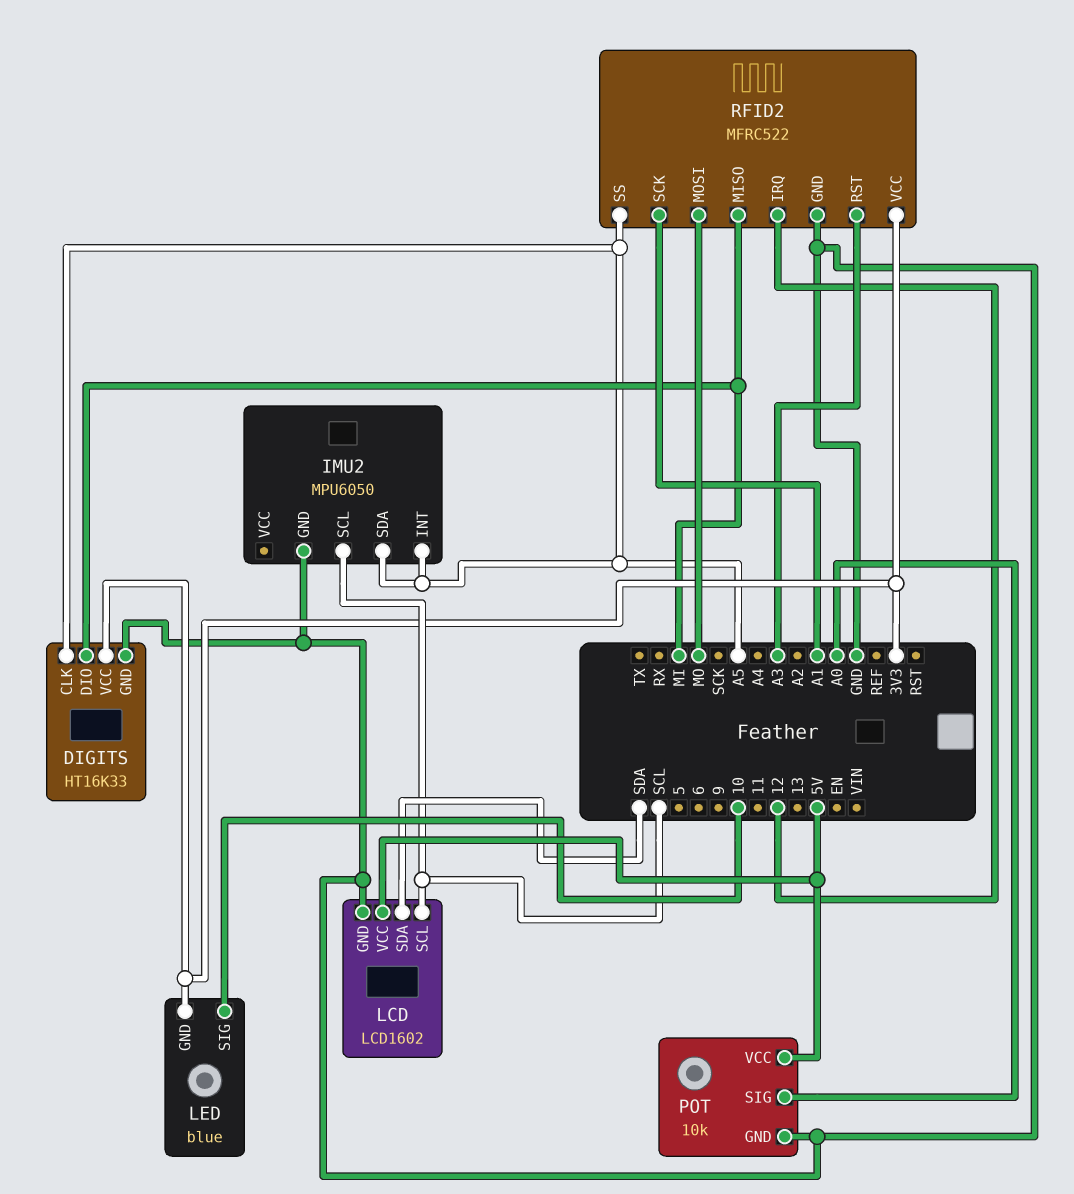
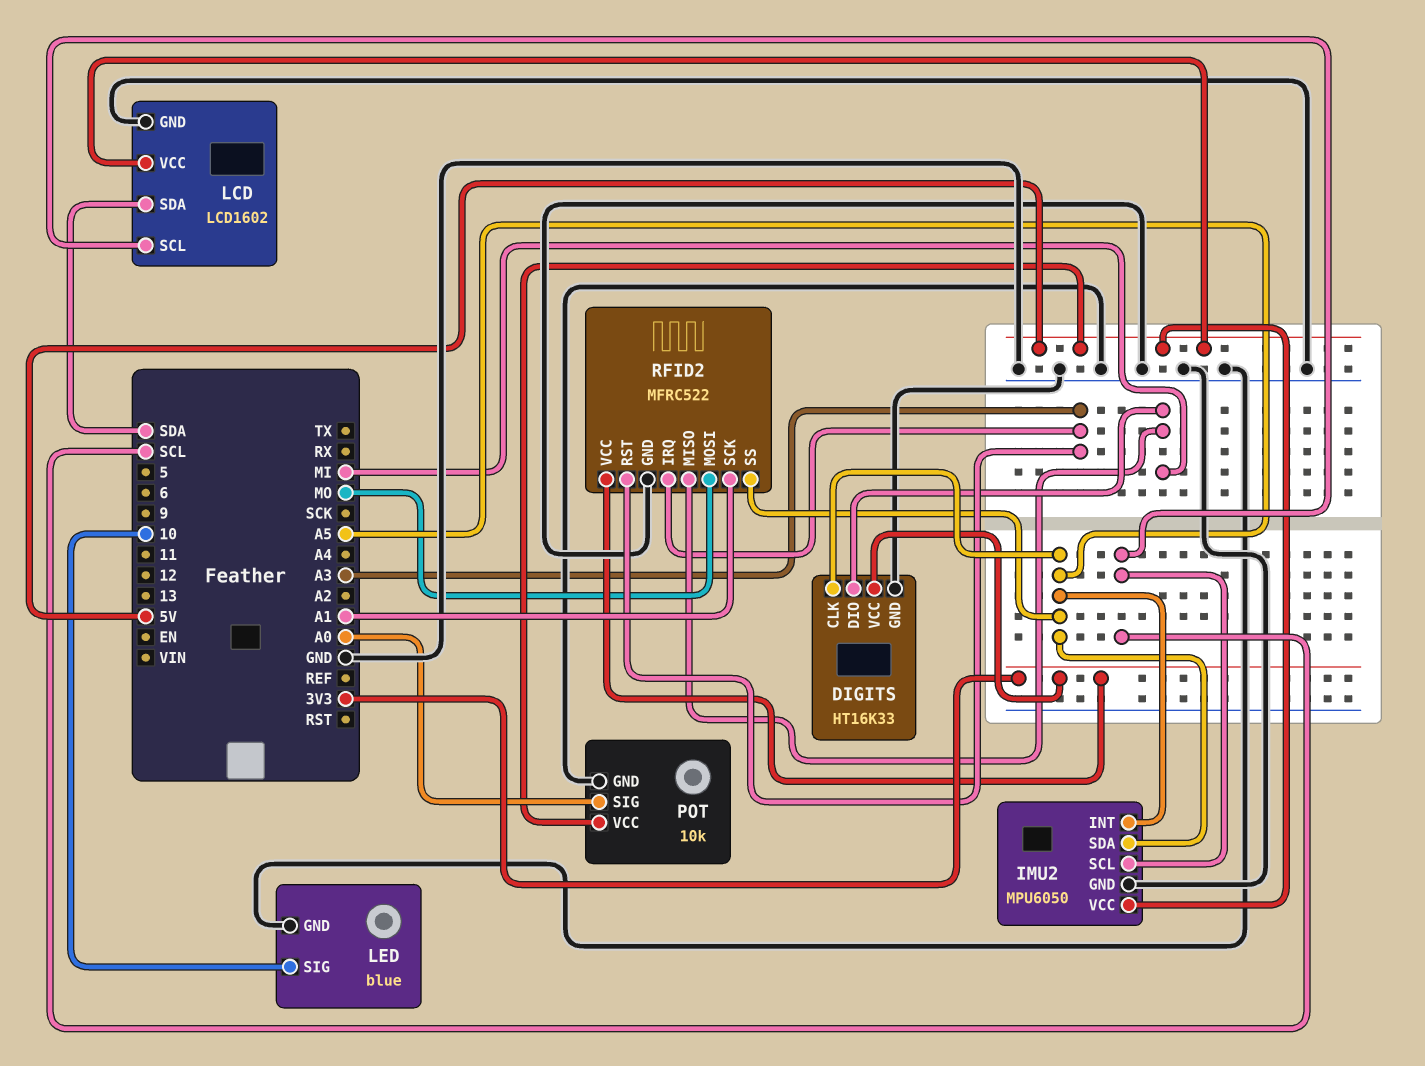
IMU2 pin VCC: none -> 5V
LED pin GND: 3V3 -> GND
RFID2 pin IRQ: 12 -> A3

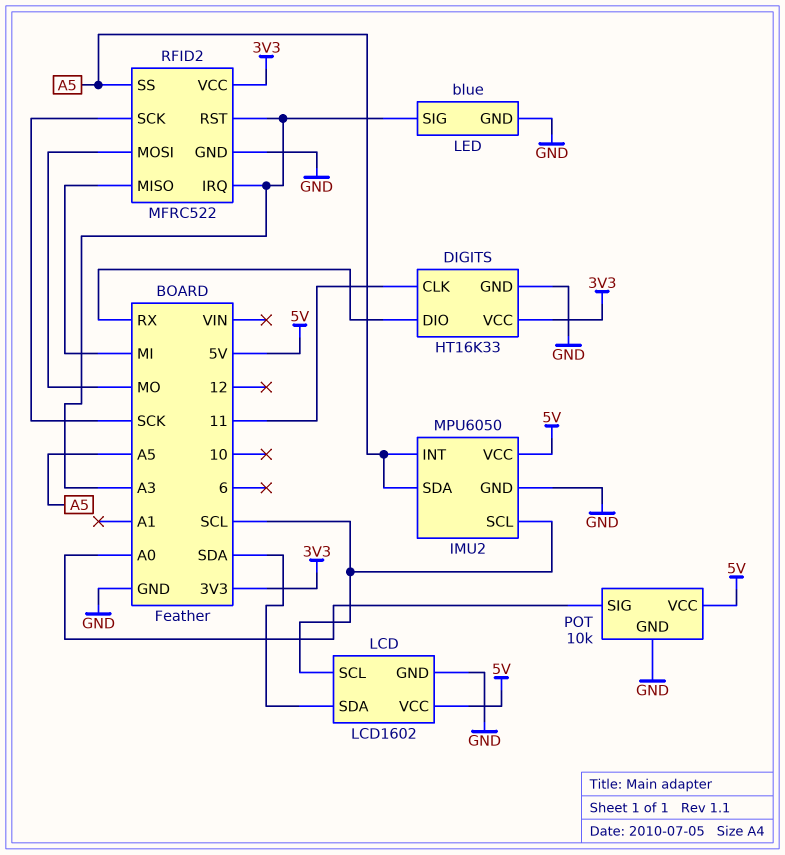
DIGITS pin CLK: A5 -> 11
DIGITS pin DIO: MI -> RX
LED pin SIG: 10 -> A3
RFID2 pin SCK: A1 -> SCK

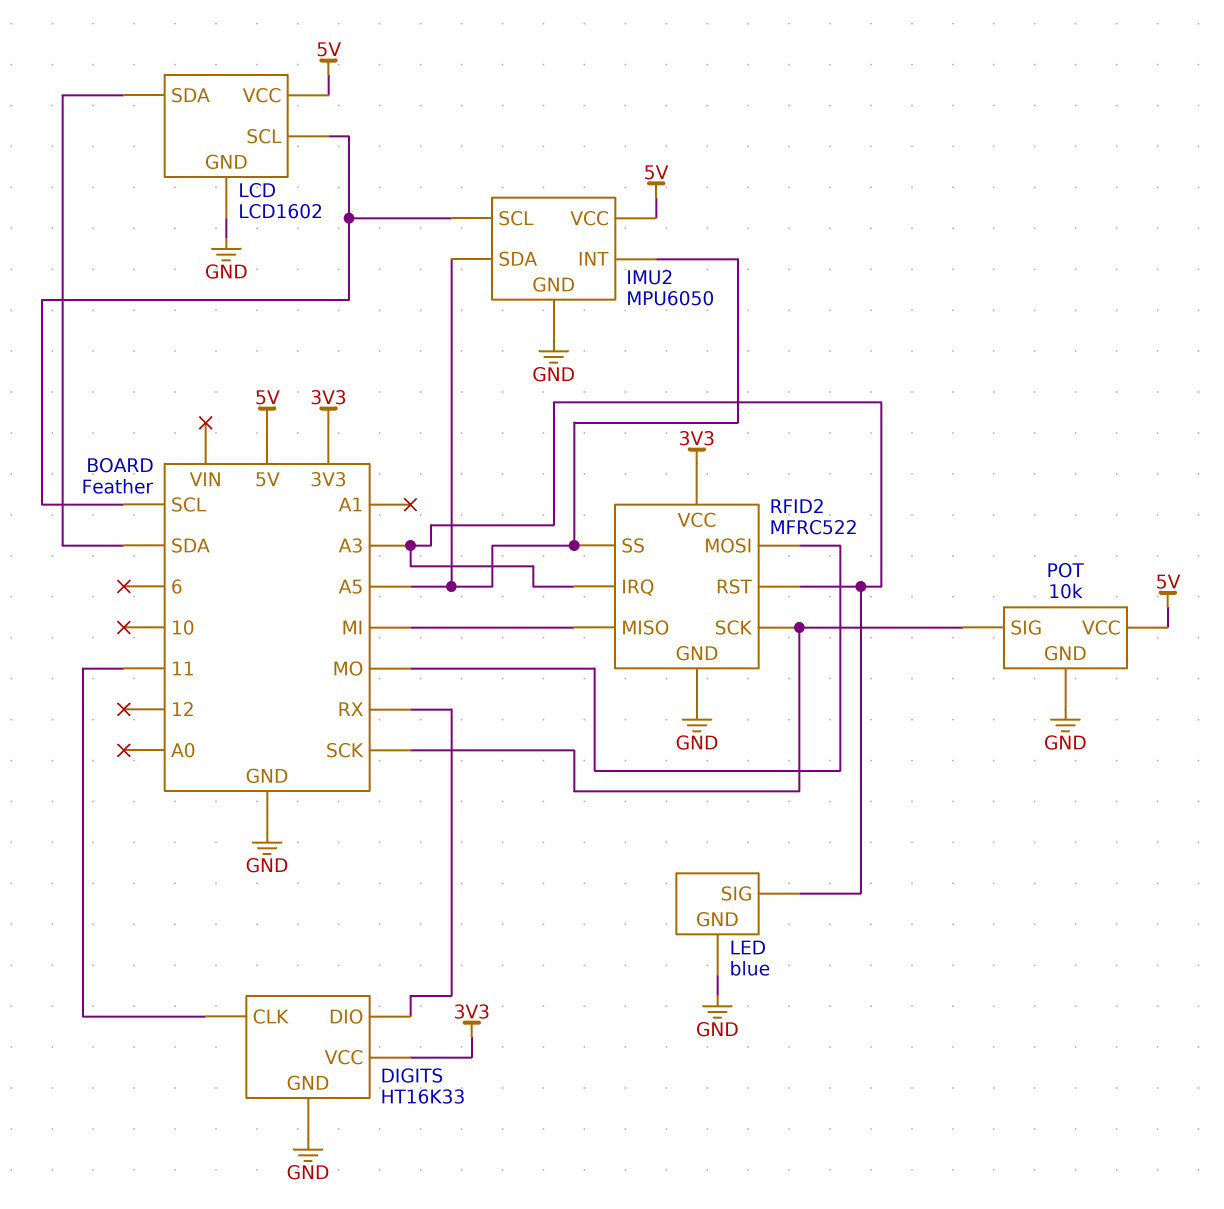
POT pin SIG: A0 -> SCK

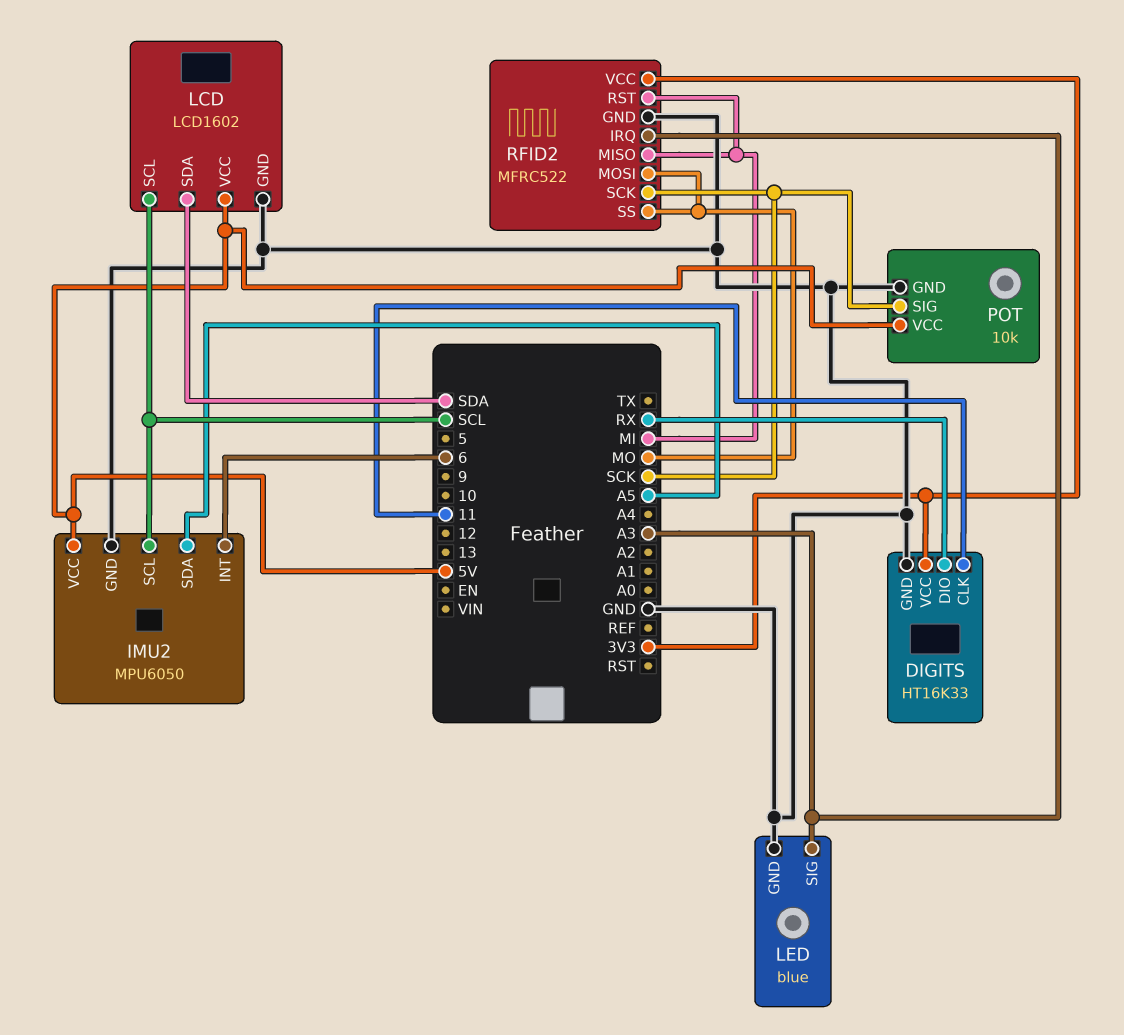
IMU2 pin INT: A5 -> 6
RFID2 pin RST: A3 -> MI
RFID2 pin SS: A5 -> MO

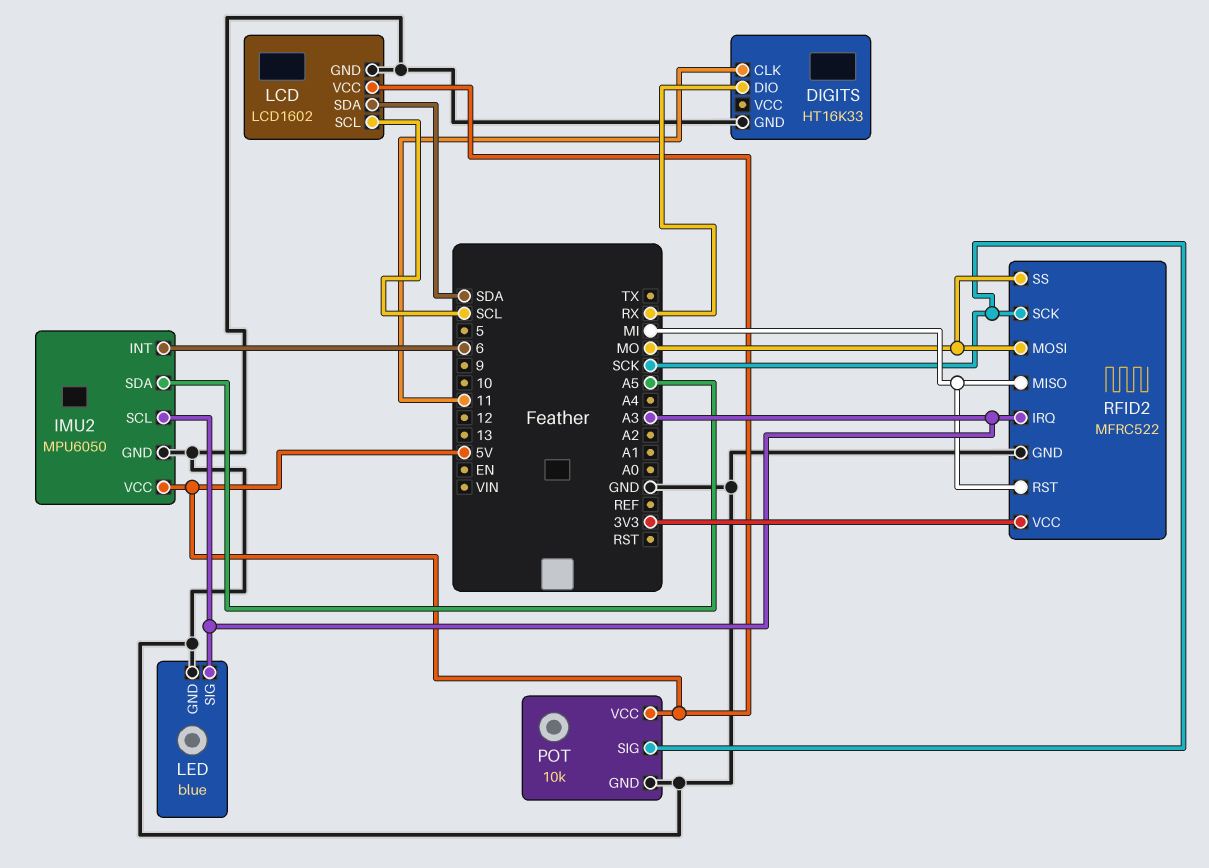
DIGITS pin VCC: 3V3 -> none
IMU2 pin SCL: SCL -> A3

